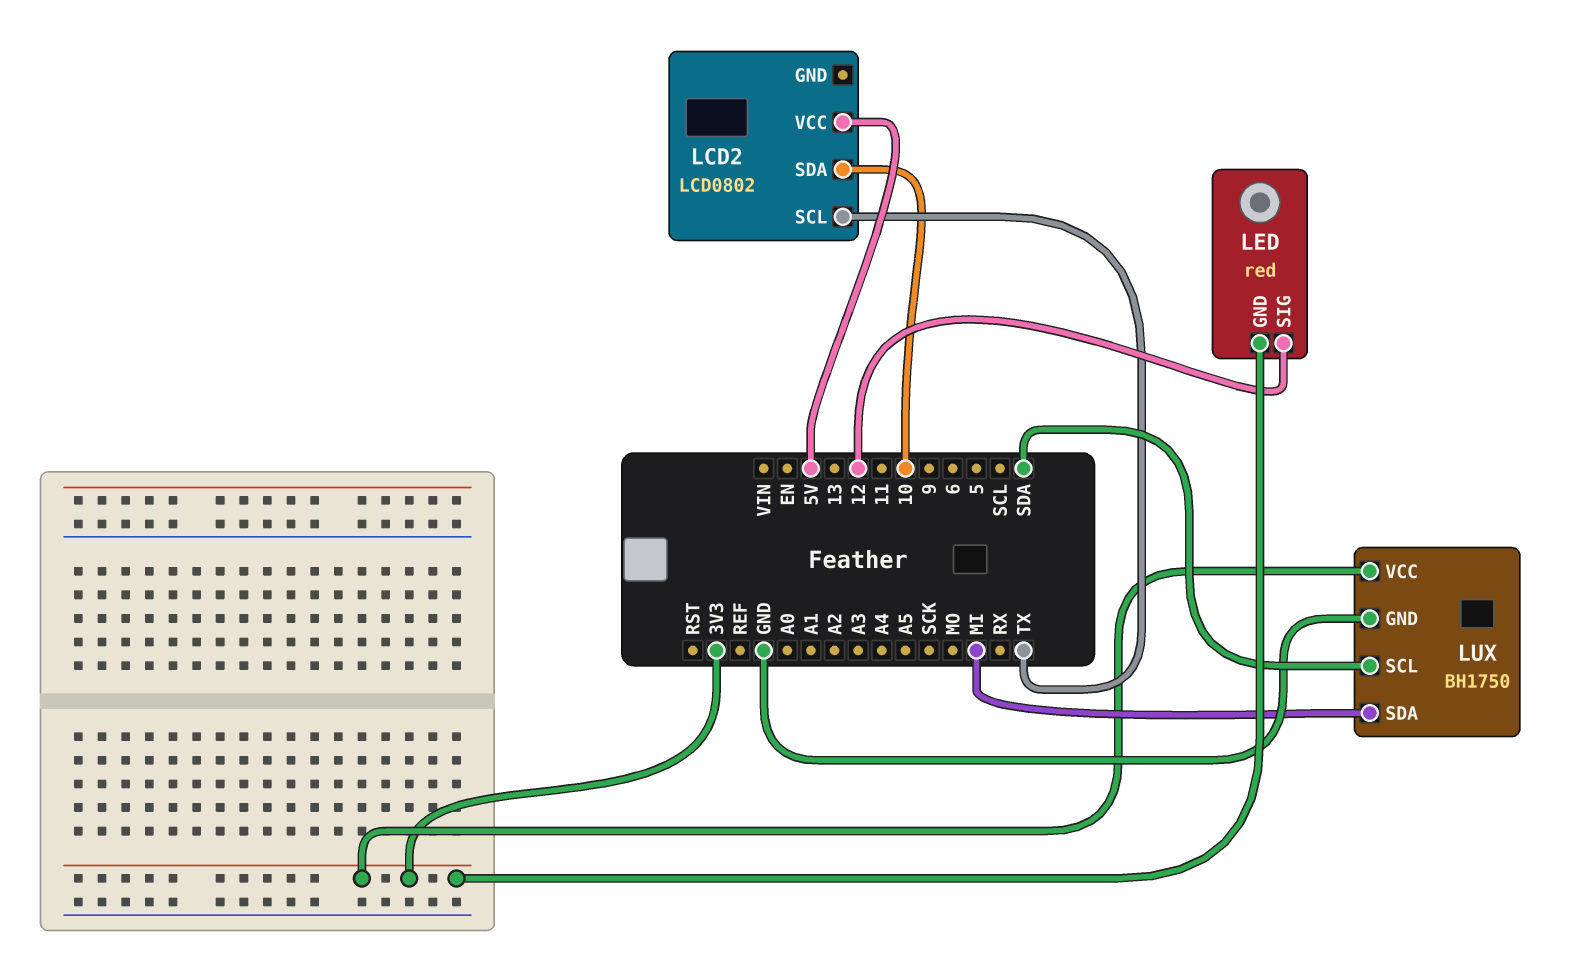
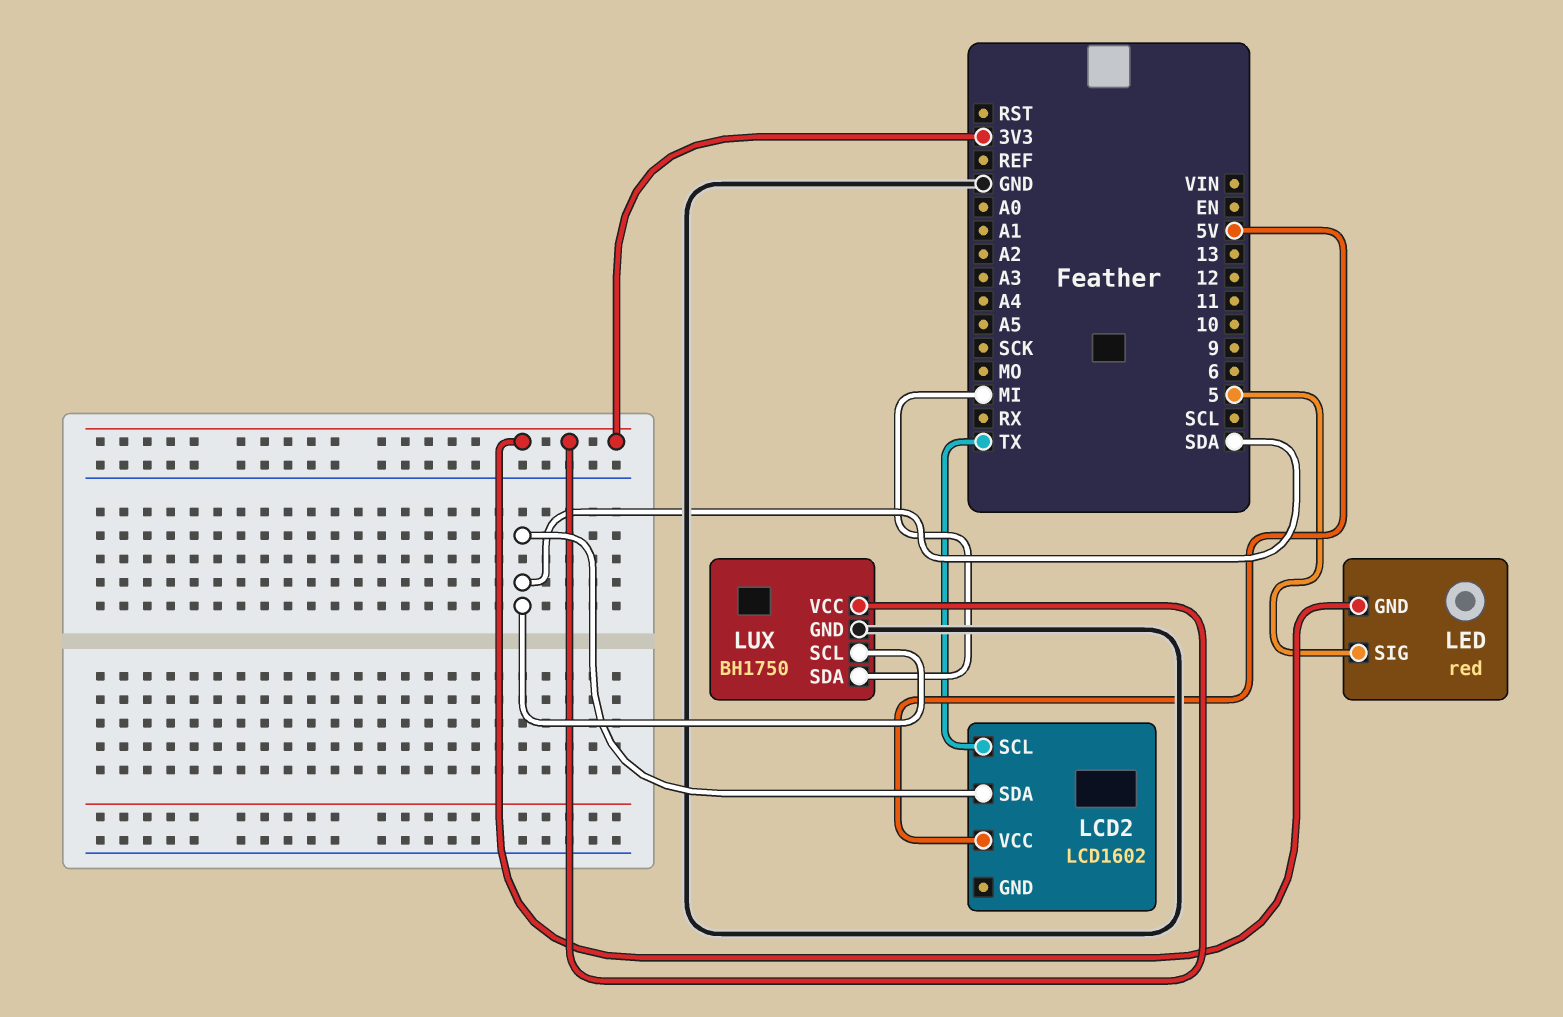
LCD2: LCD0802 -> LCD1602
LCD2 pin SDA: 10 -> SDA
LED pin SIG: 12 -> 5

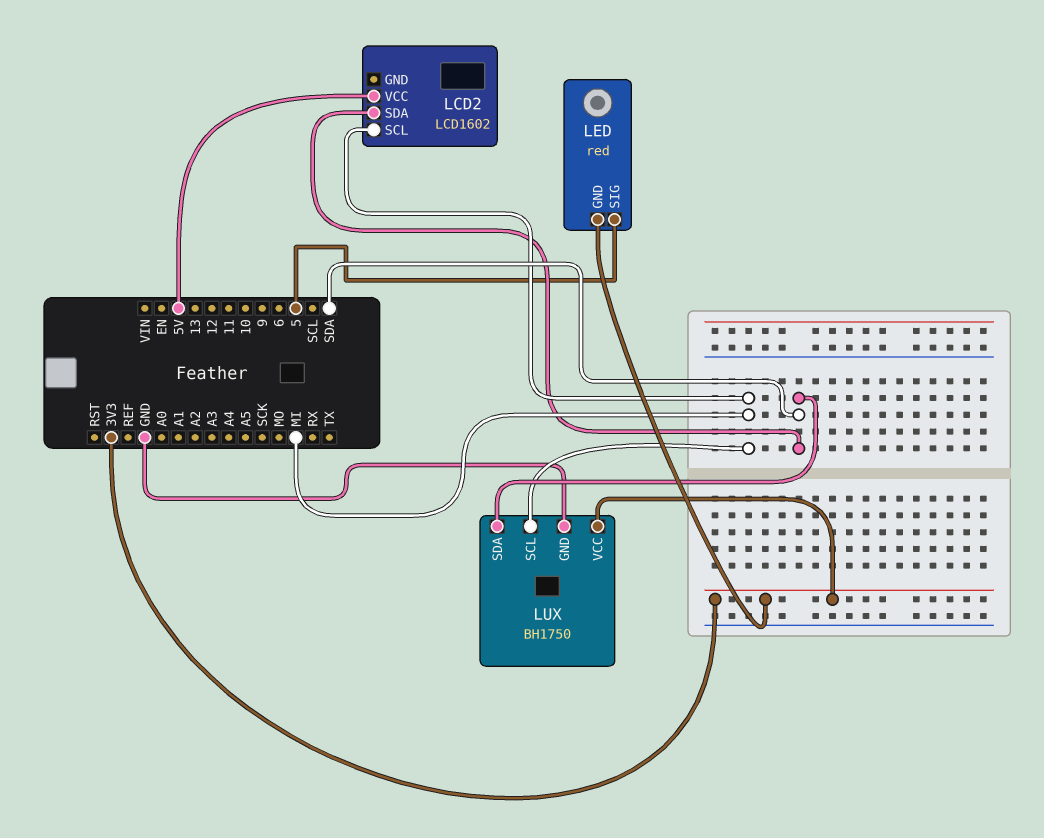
LCD2 pin SCL: TX -> MI
LUX pin SCL: SDA -> MI
LUX pin SDA: MI -> SDA

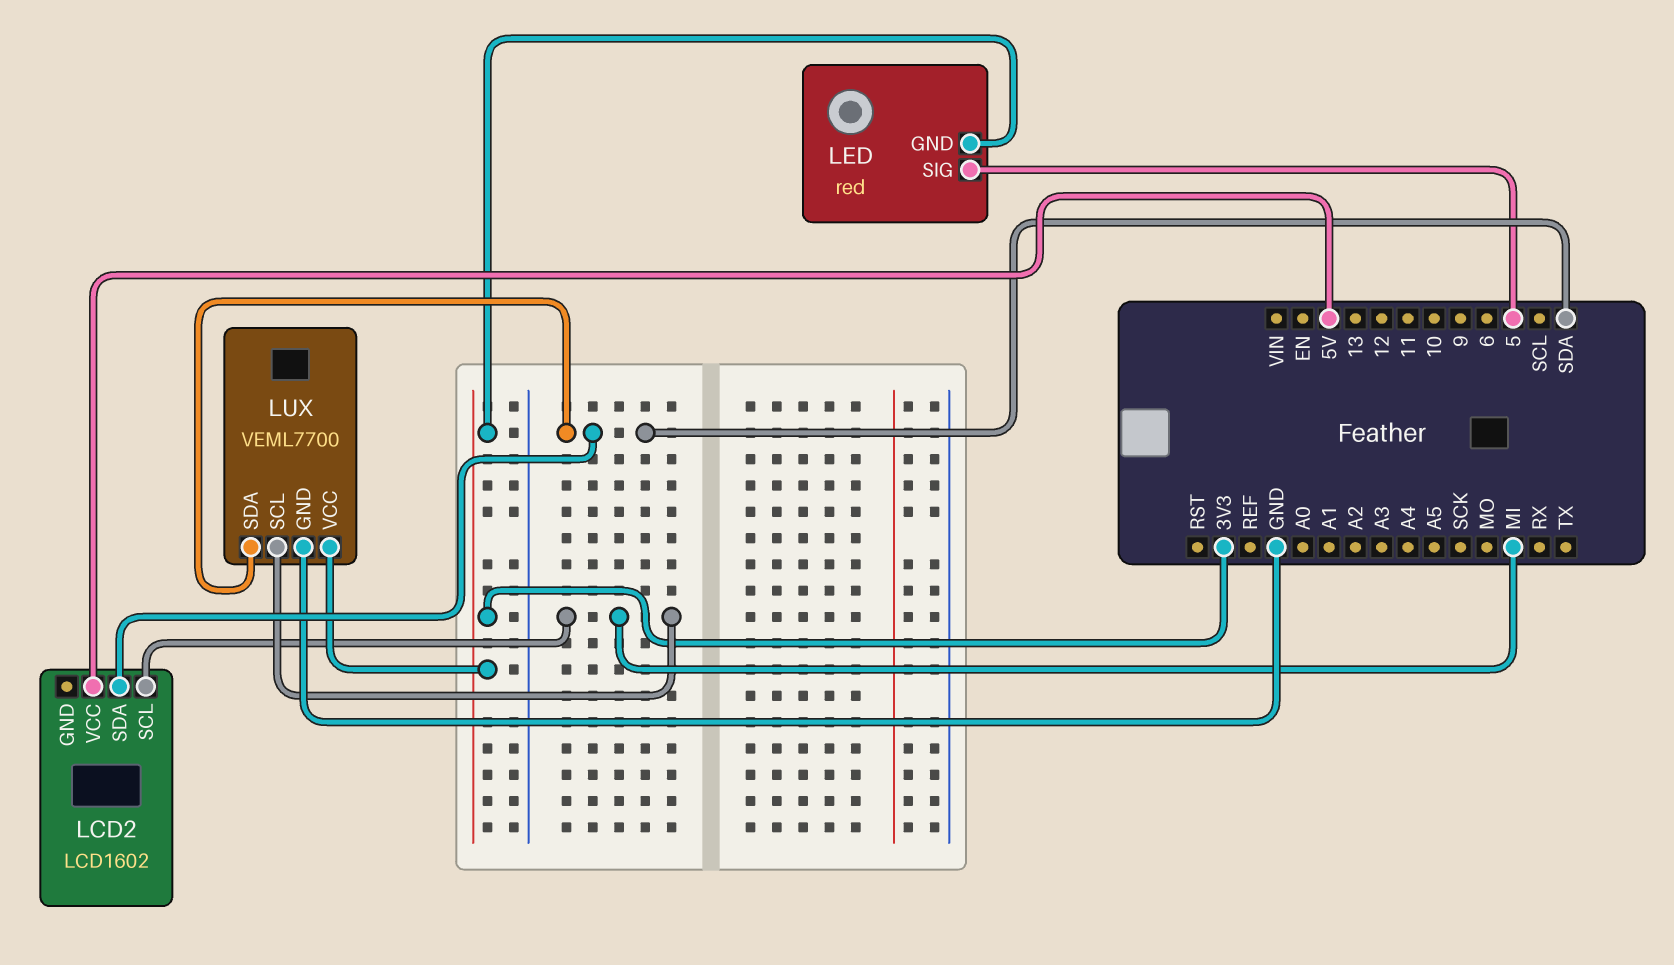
LUX: BH1750 -> VEML7700

